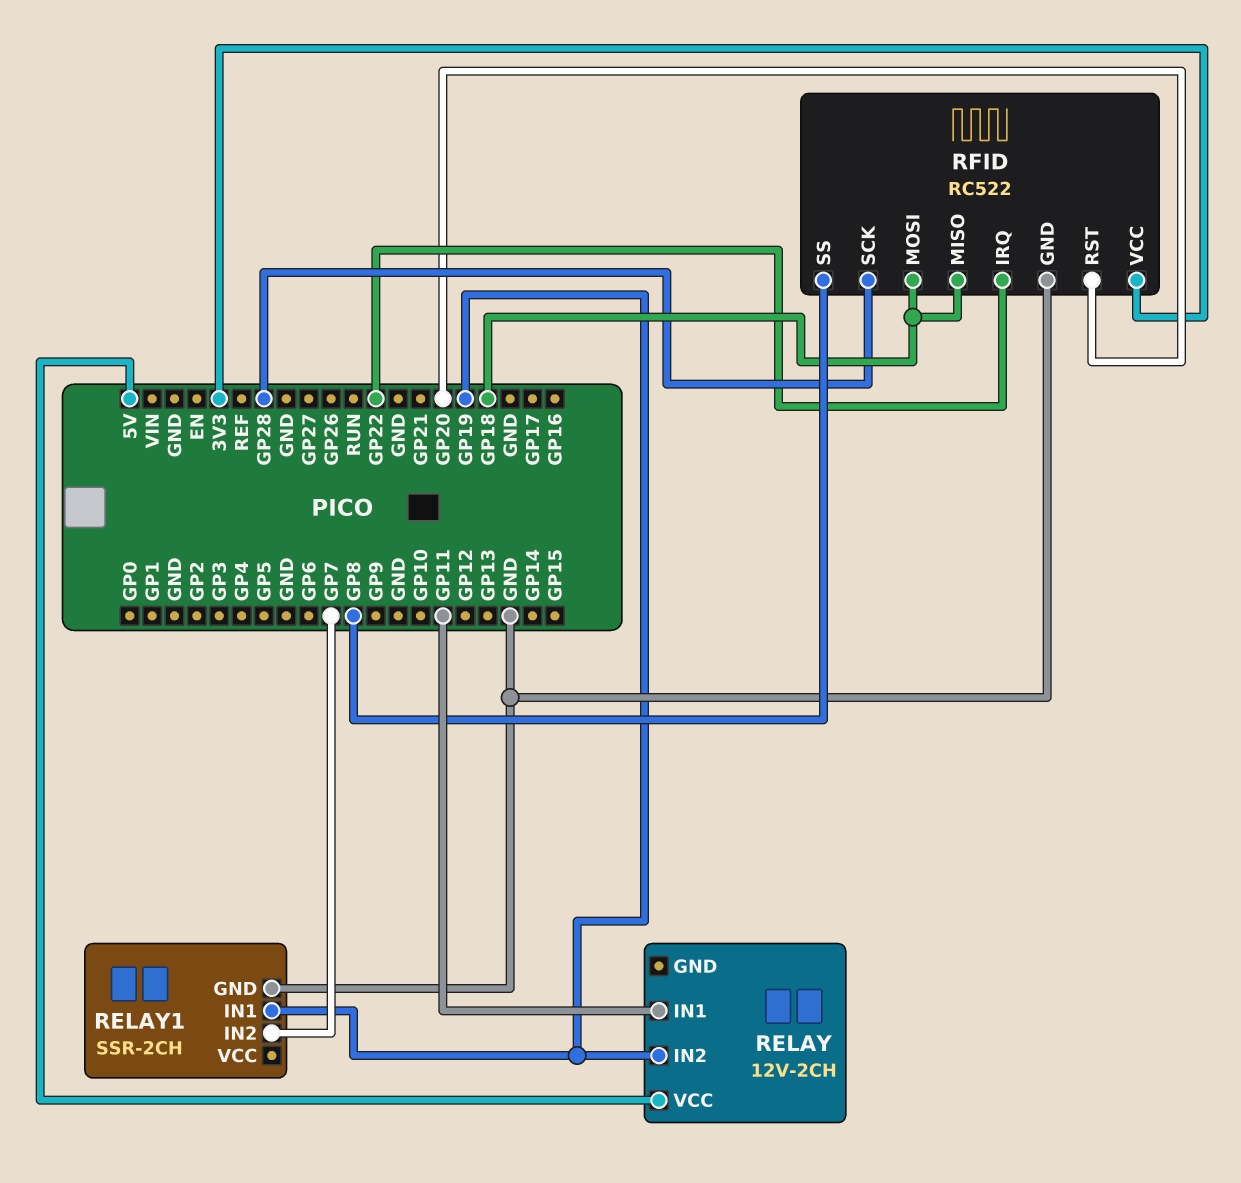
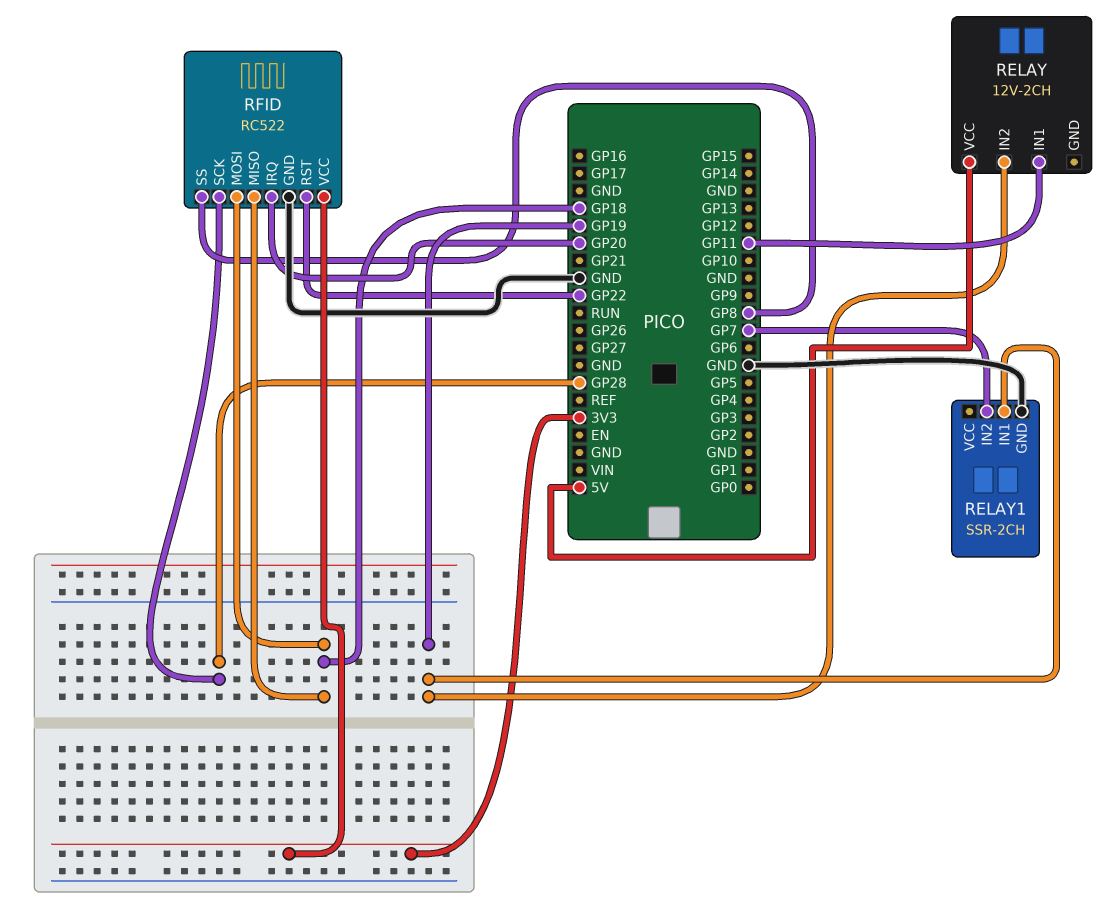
RFID pin IRQ: GP22 -> GP20
RFID pin RST: GP20 -> GP22

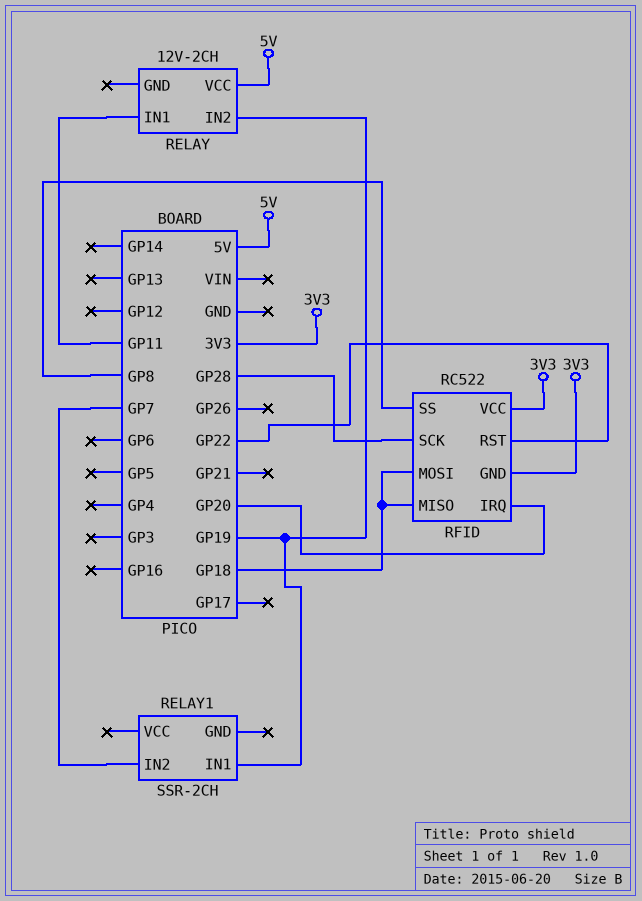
RELAY1 pin GND: GND -> none
RFID pin GND: GND -> 3V3

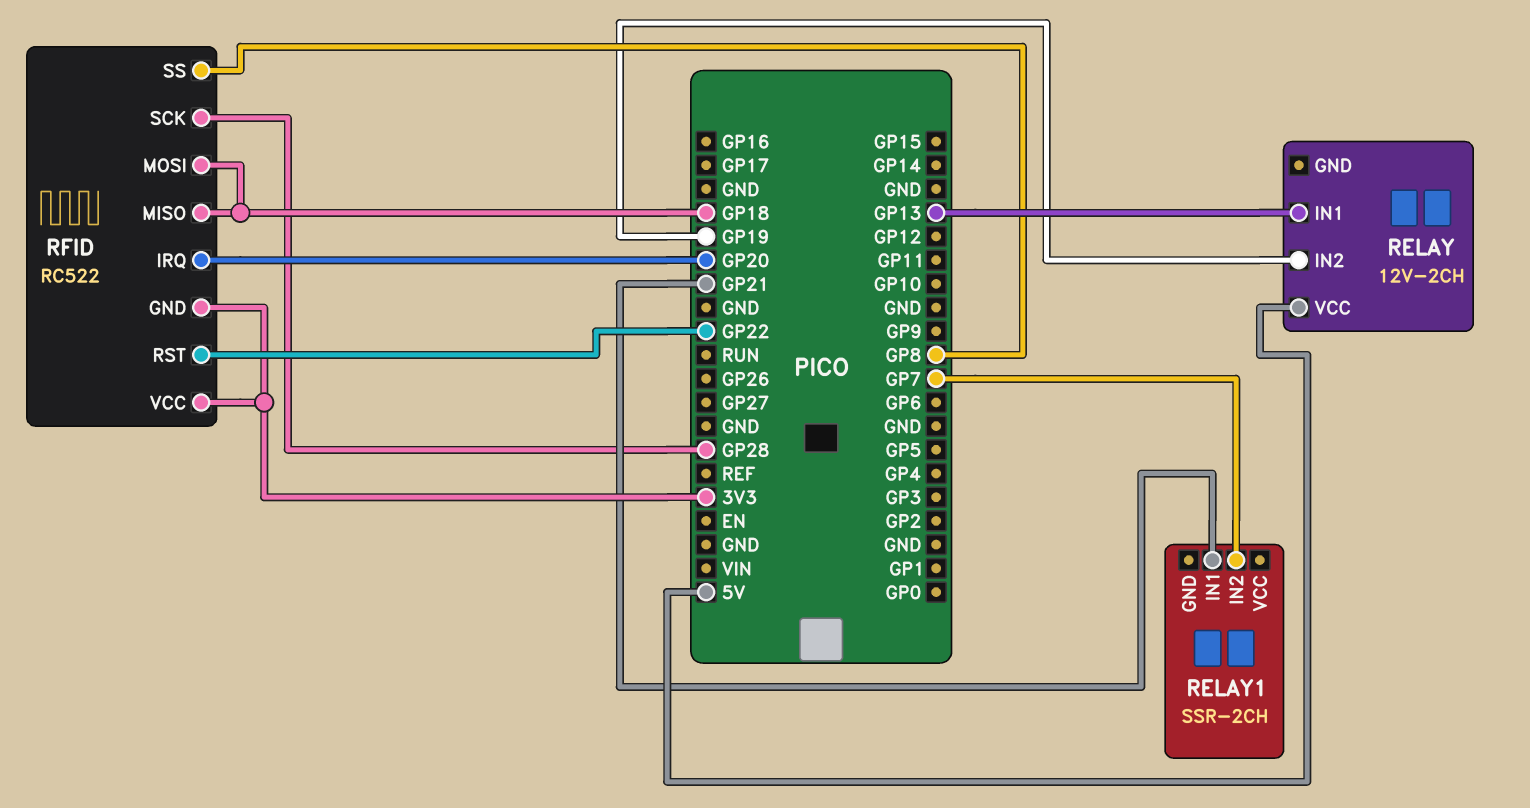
RELAY pin IN1: GP11 -> GP13
RELAY1 pin IN1: GP19 -> GP21

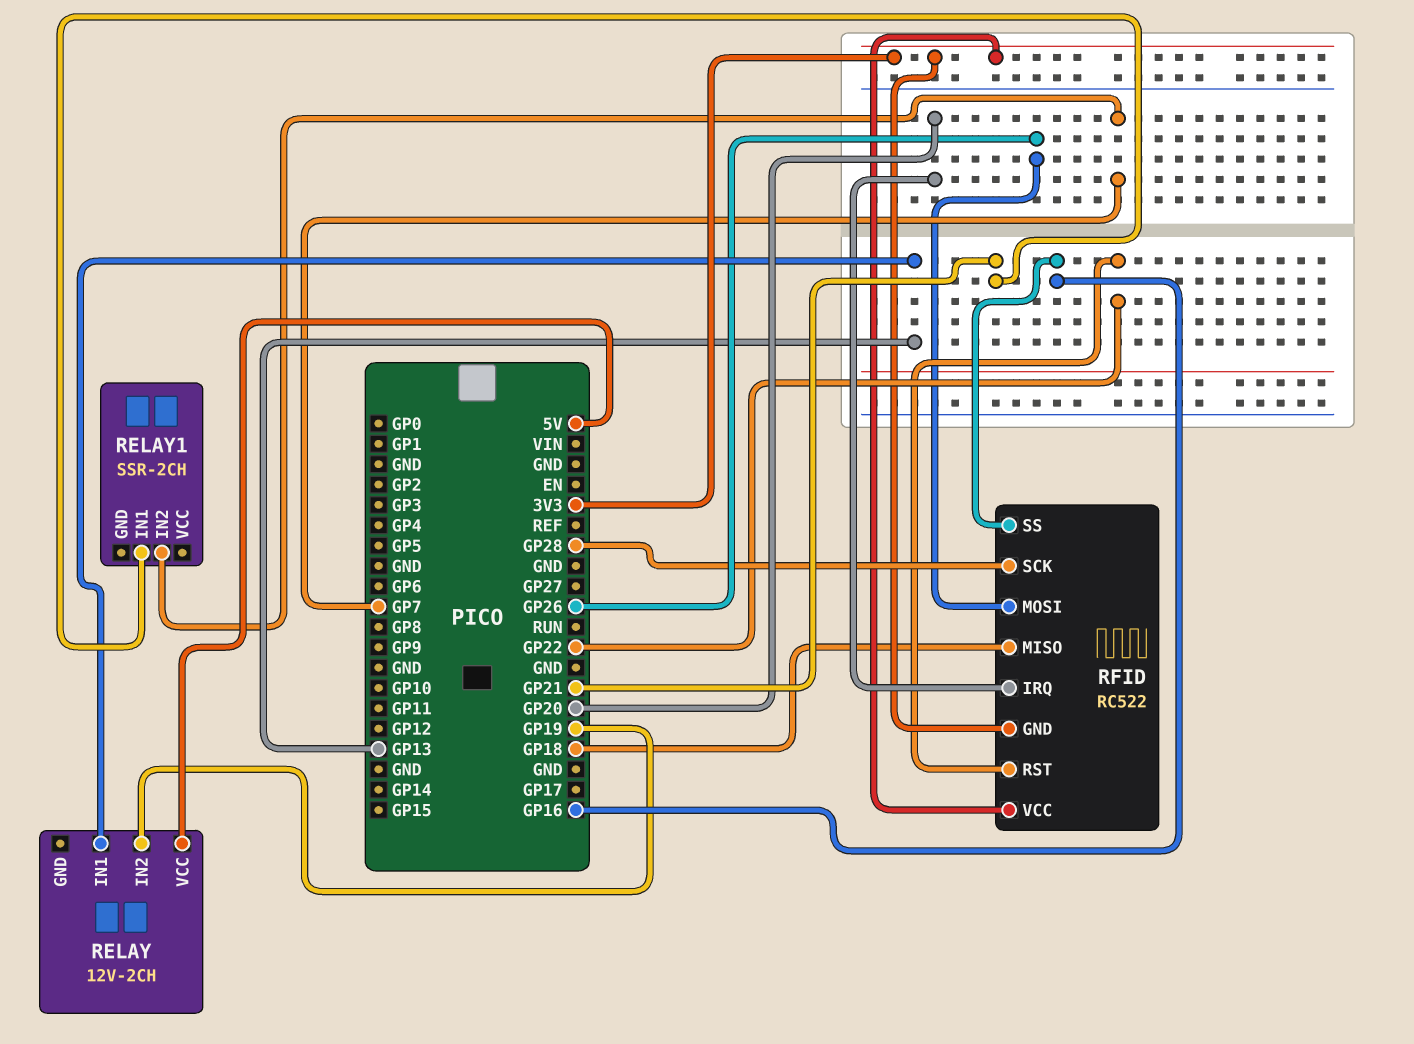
RFID pin MOSI: GP18 -> GP26
RFID pin SS: GP8 -> GP16

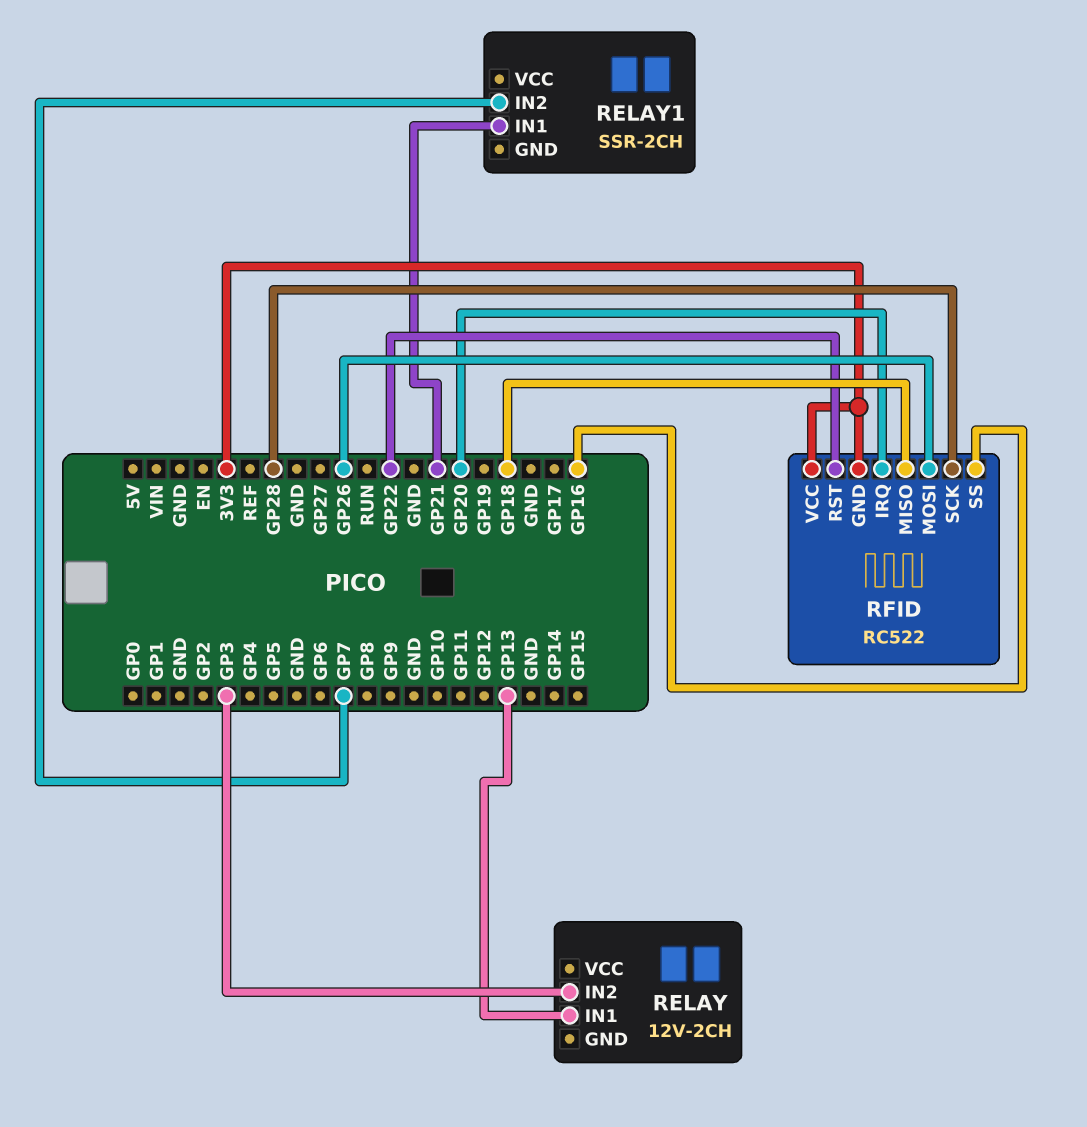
RELAY pin IN2: GP19 -> GP3
RELAY pin VCC: 5V -> none

